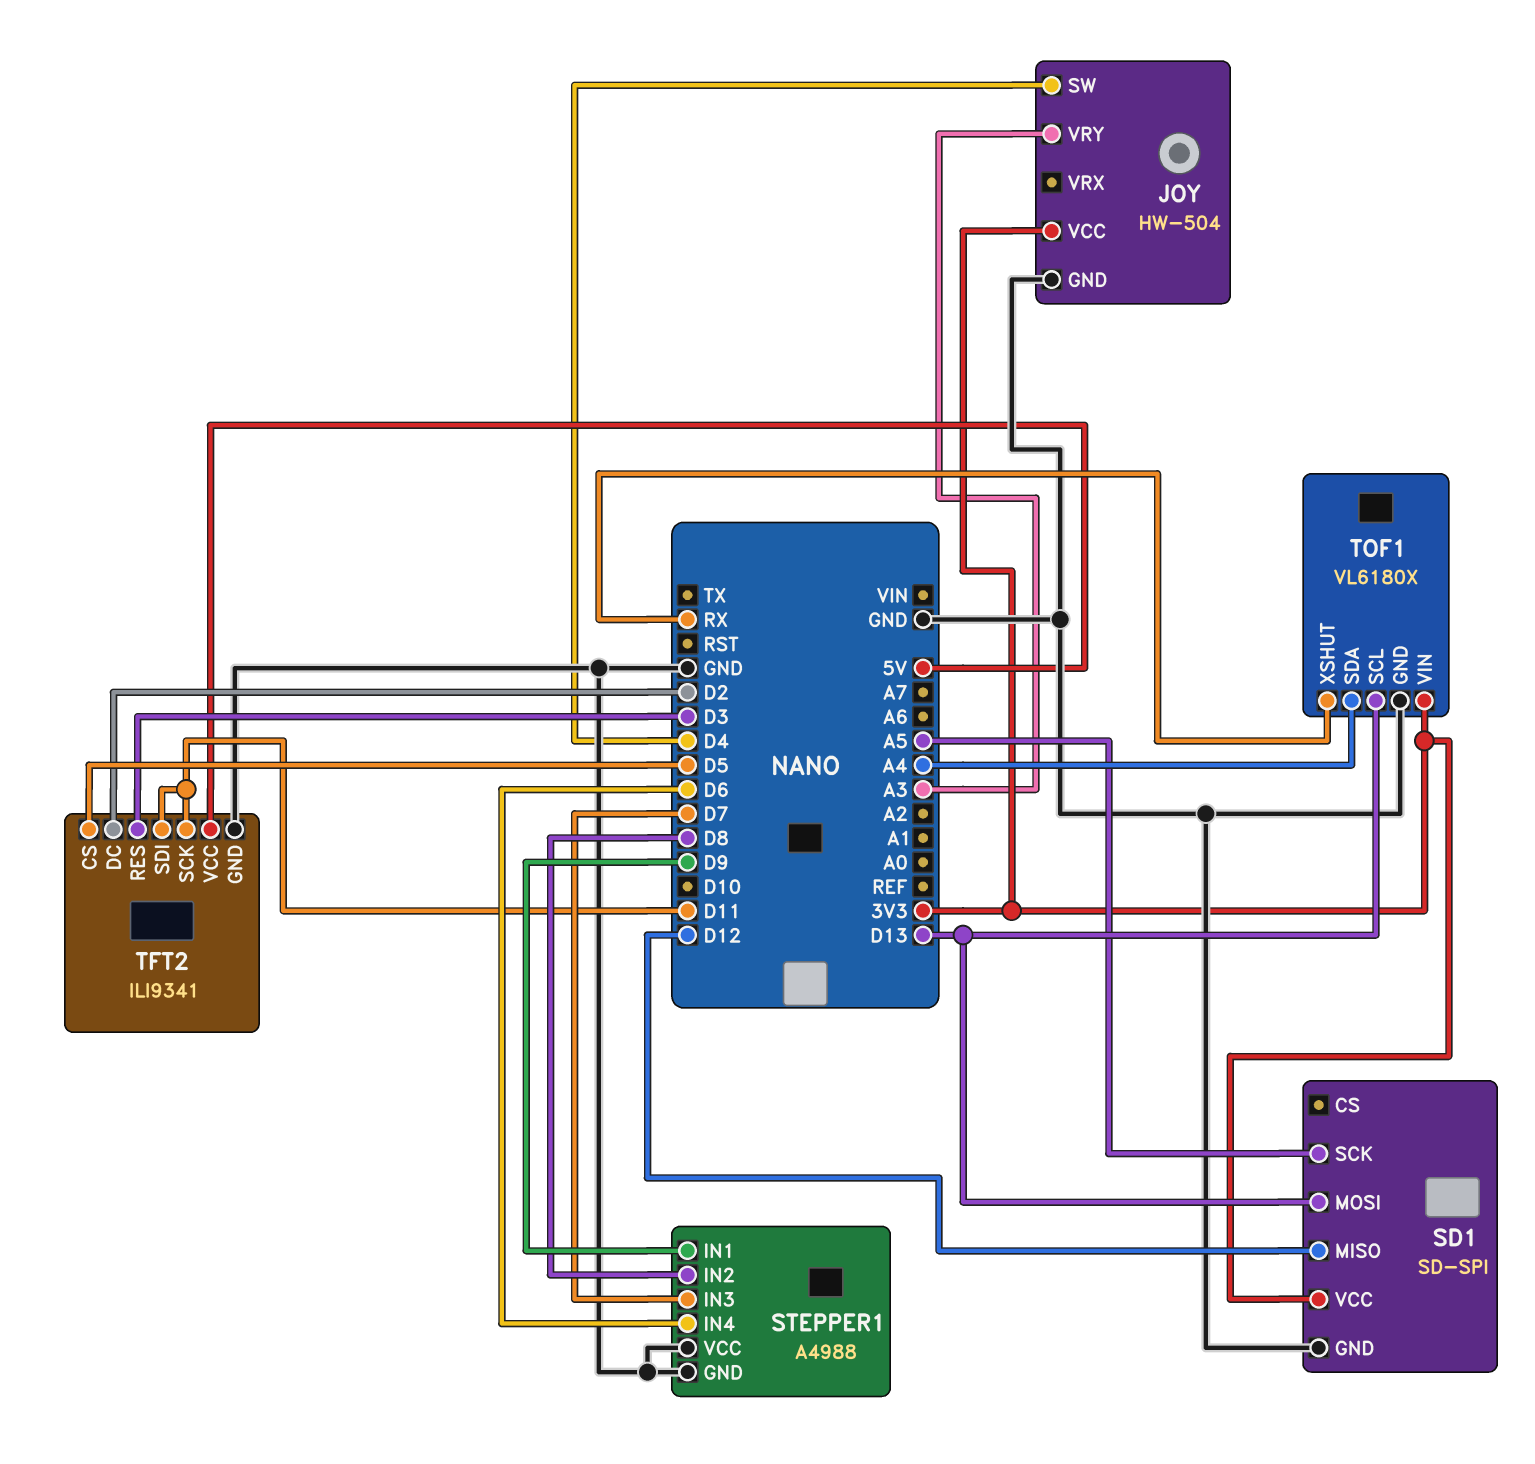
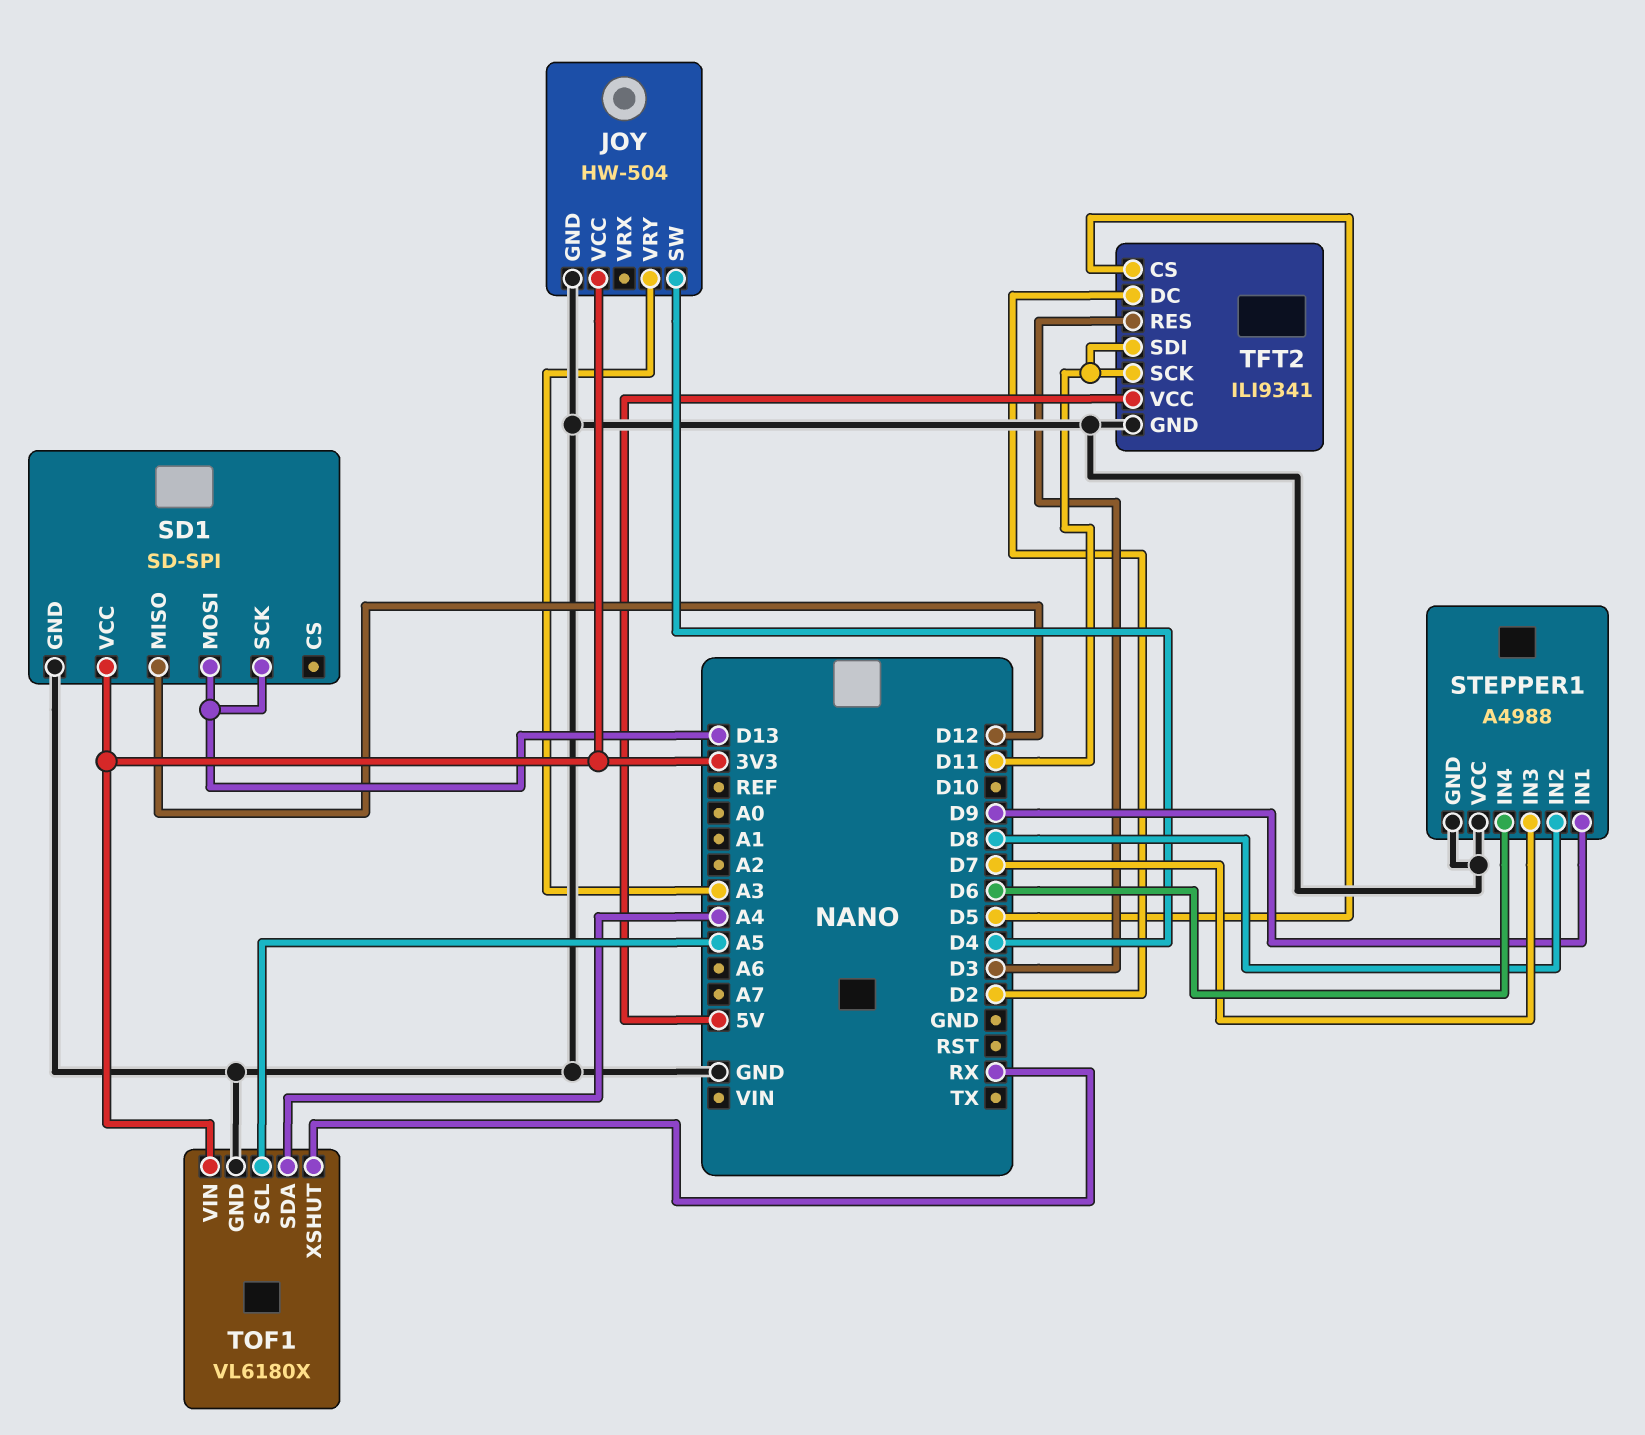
SD1 pin SCK: A5 -> D13
TOF1 pin SCL: D13 -> A5

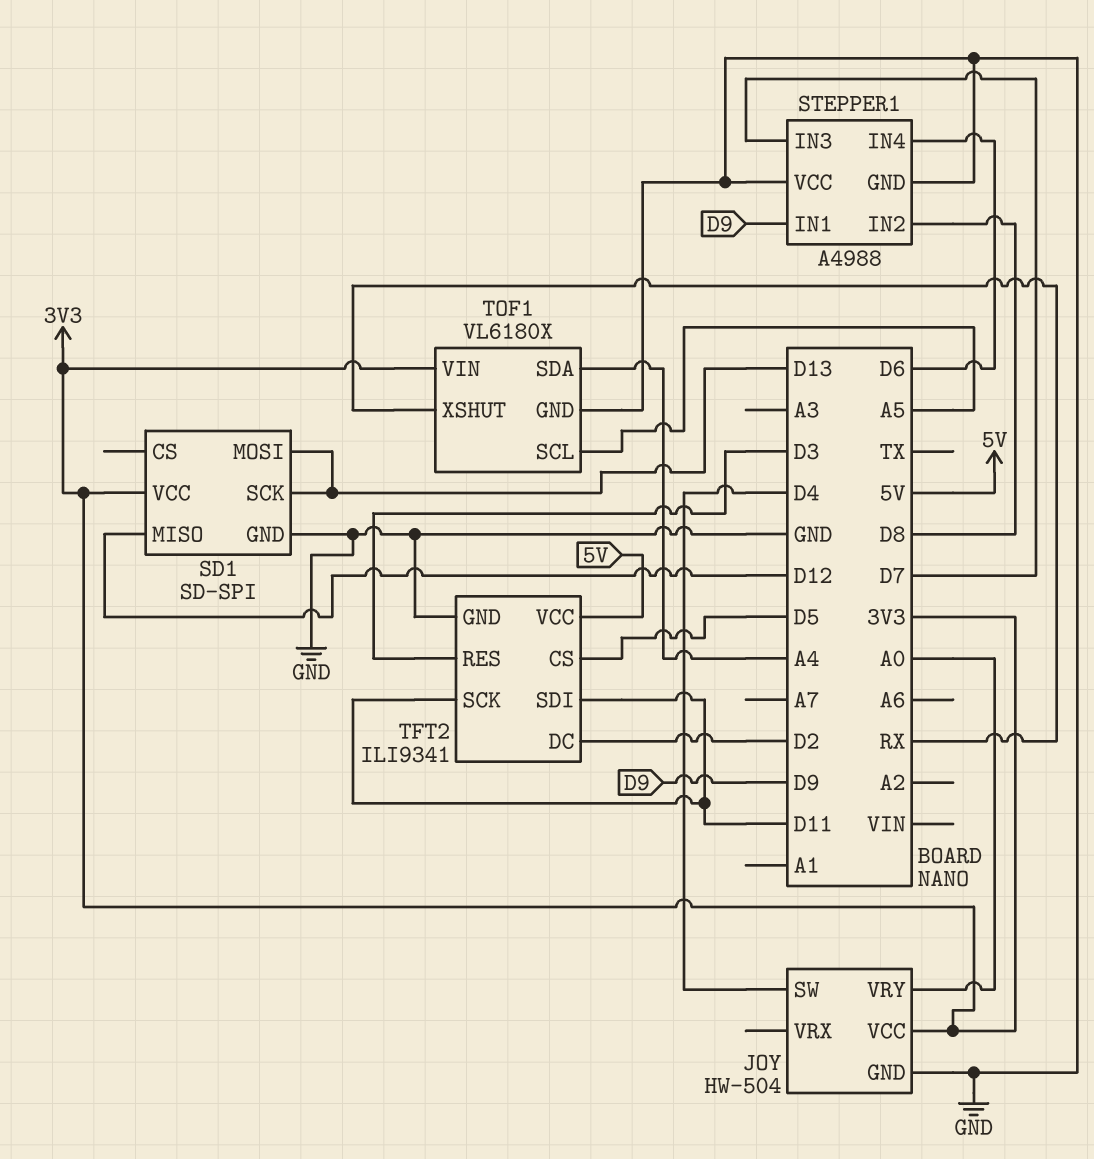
JOY pin VRY: A3 -> A0

